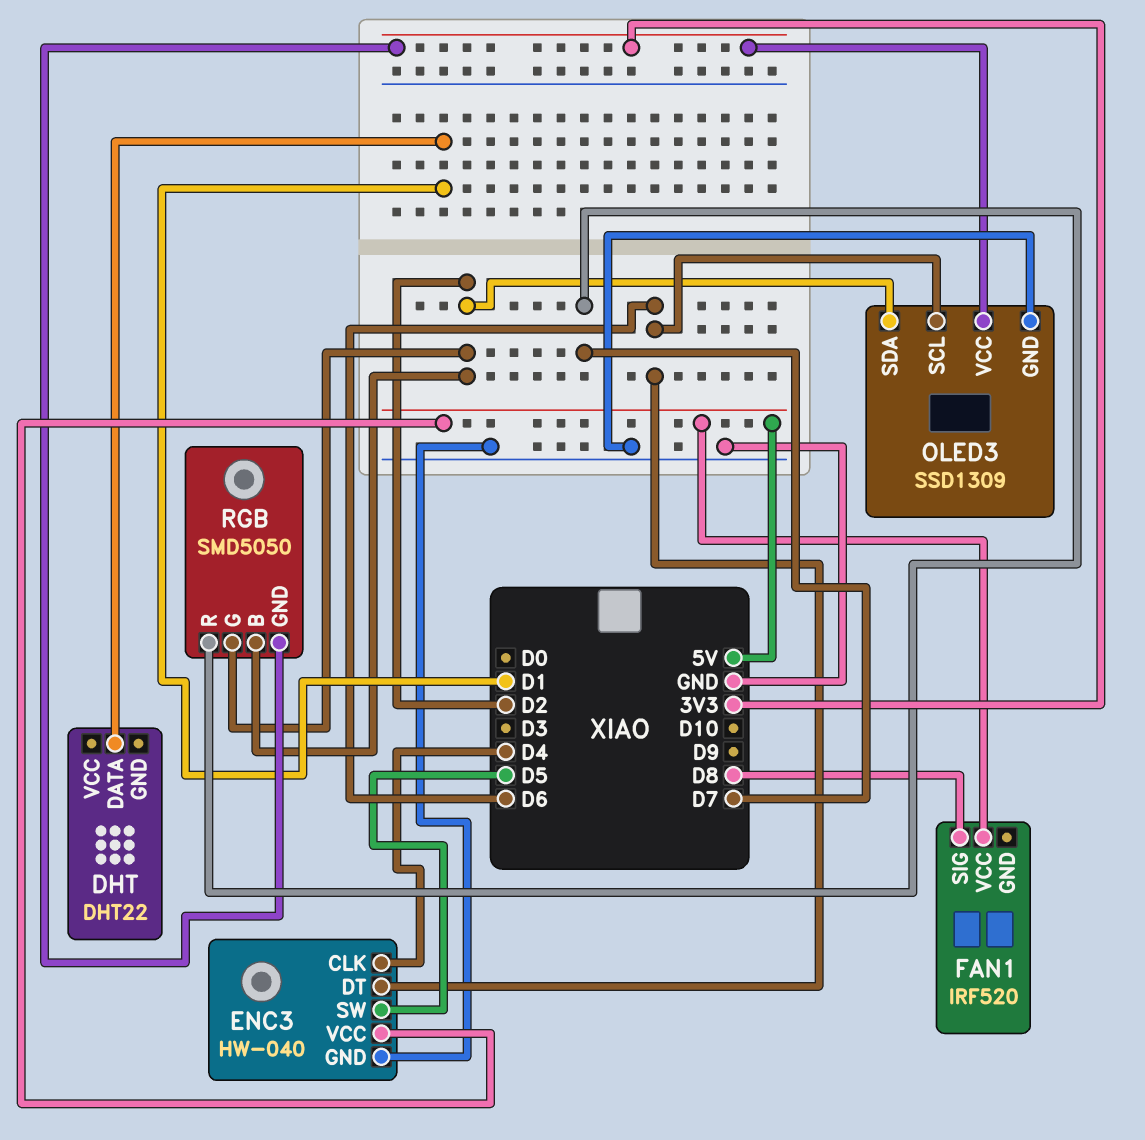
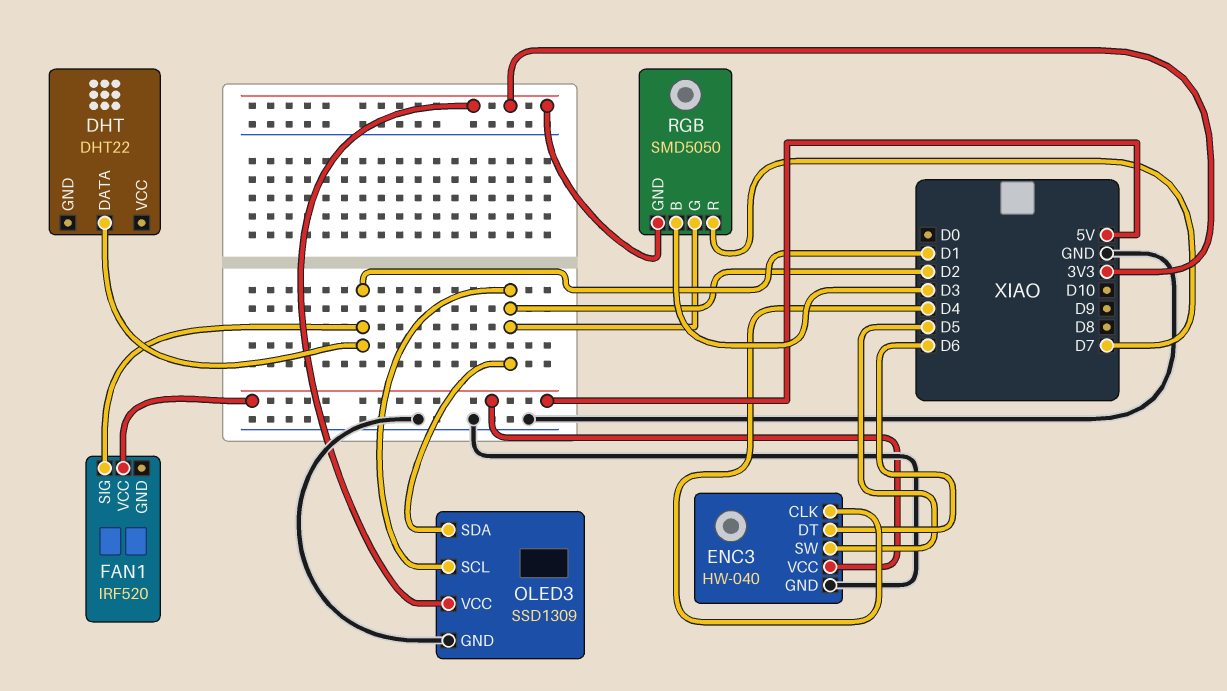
FAN1 pin SIG: D8 -> D1
OLED3 pin SCL: D6 -> D2
RGB pin B: D2 -> D3

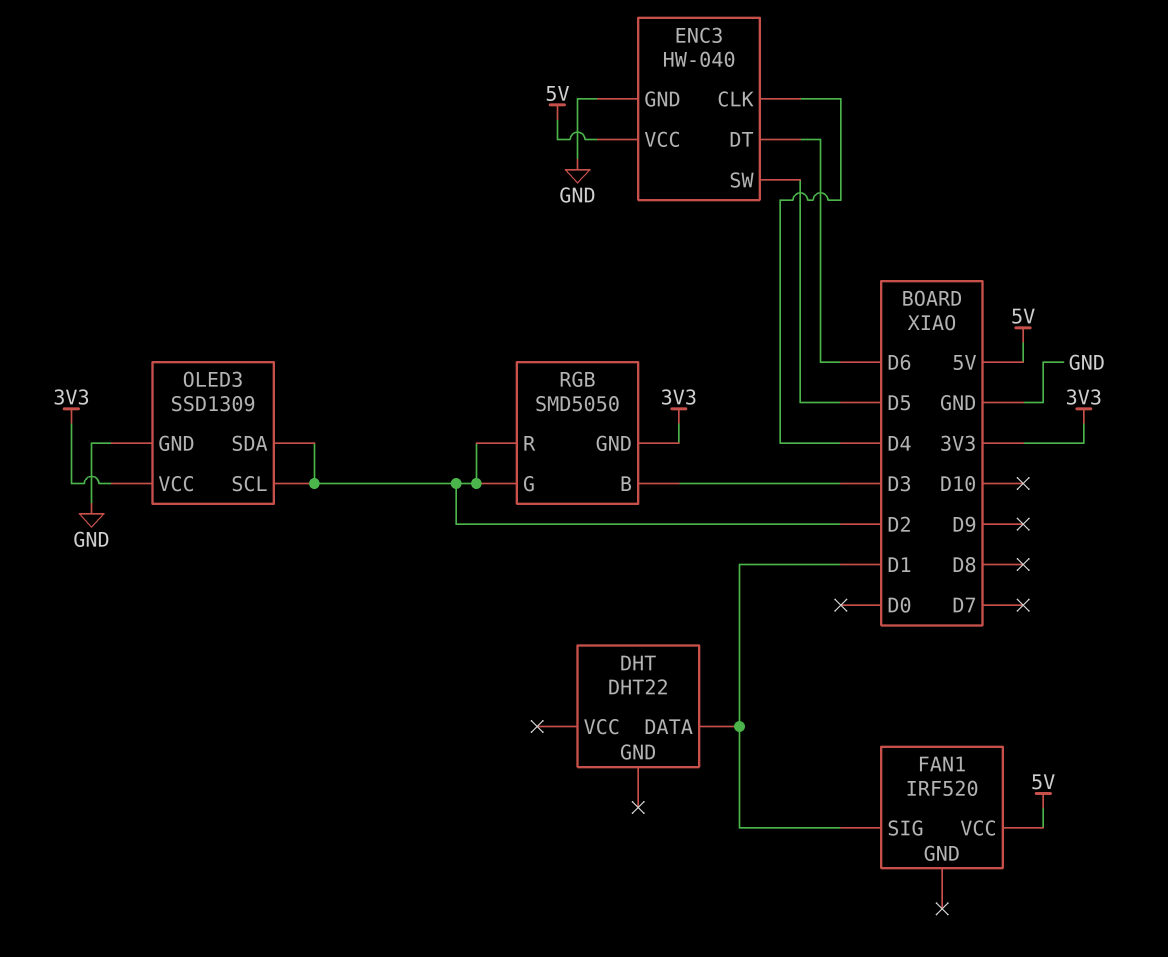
RGB pin R: D7 -> D2

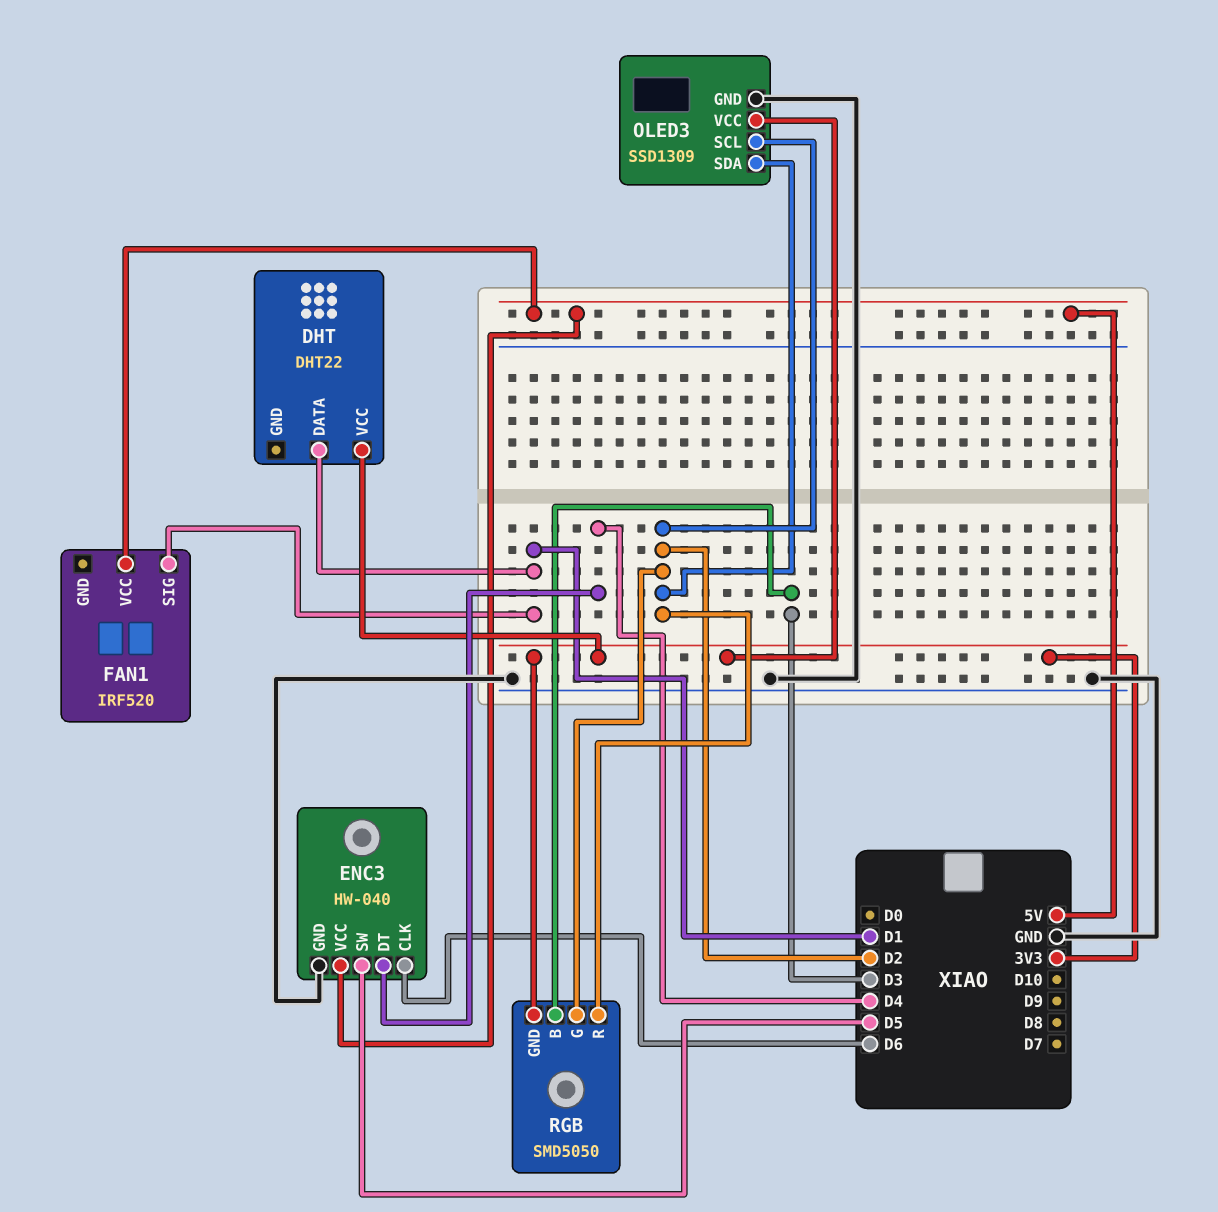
DHT pin VCC: none -> 3V3
ENC3 pin CLK: D4 -> D6
ENC3 pin DT: D6 -> D4

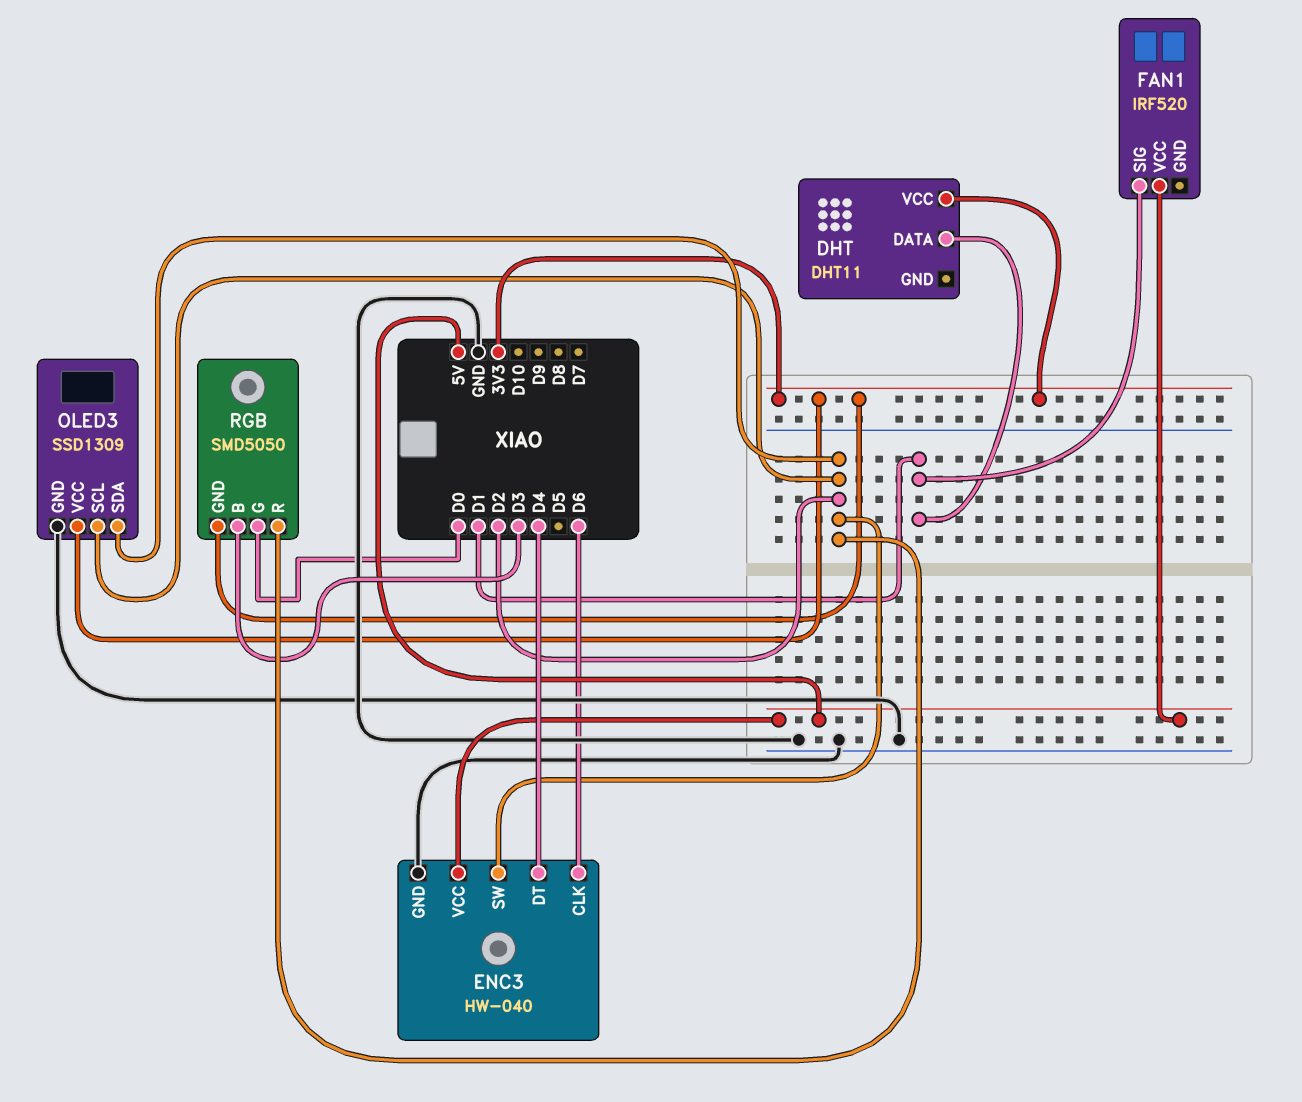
DHT: DHT22 -> DHT11
ENC3 pin SW: D5 -> D2
RGB pin G: D2 -> D0

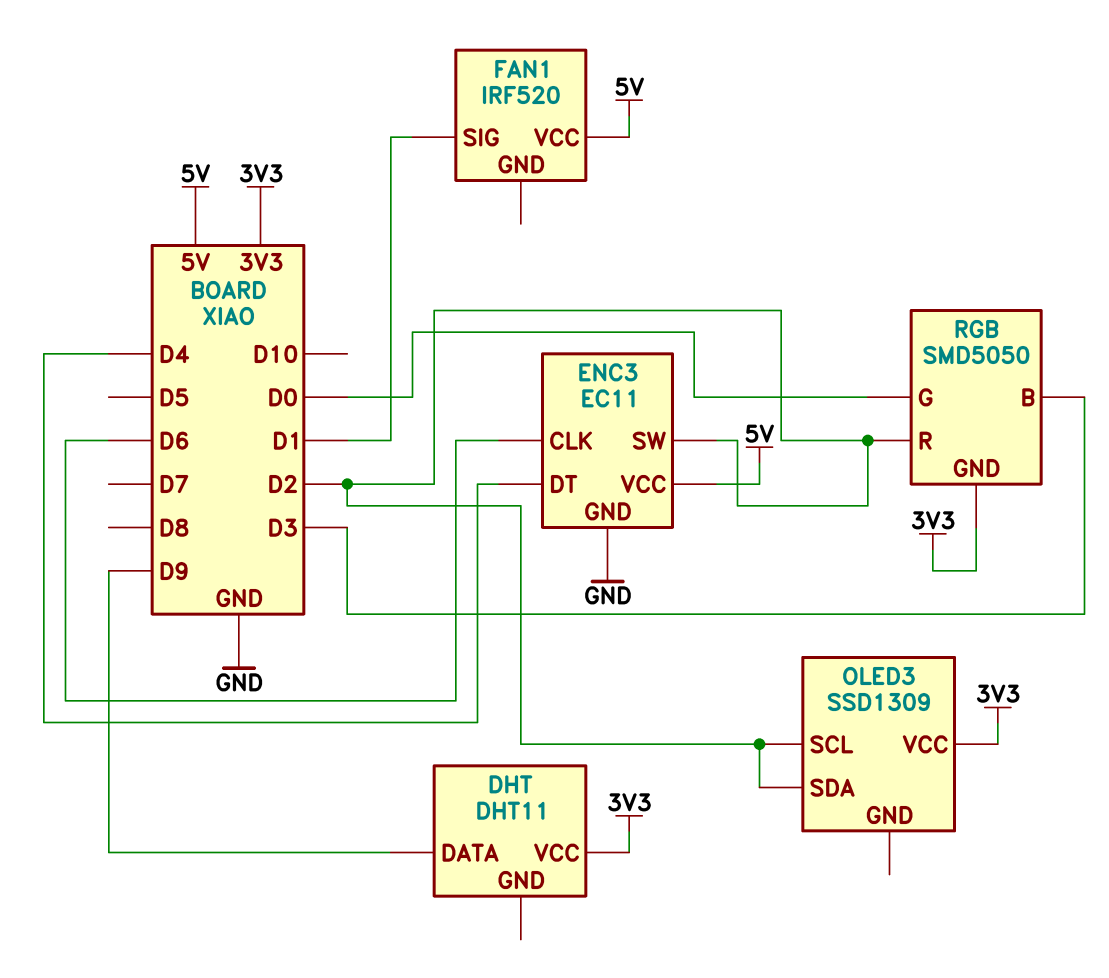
DHT pin DATA: D1 -> D9
ENC3: HW-040 -> EC11
OLED3 pin GND: GND -> none

